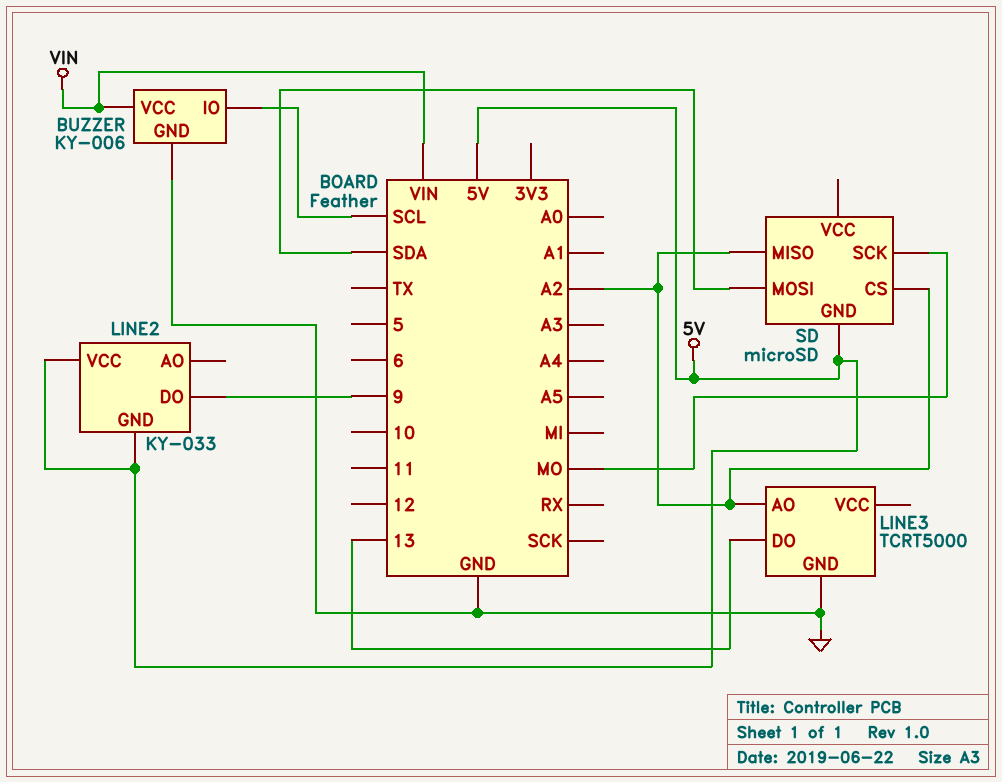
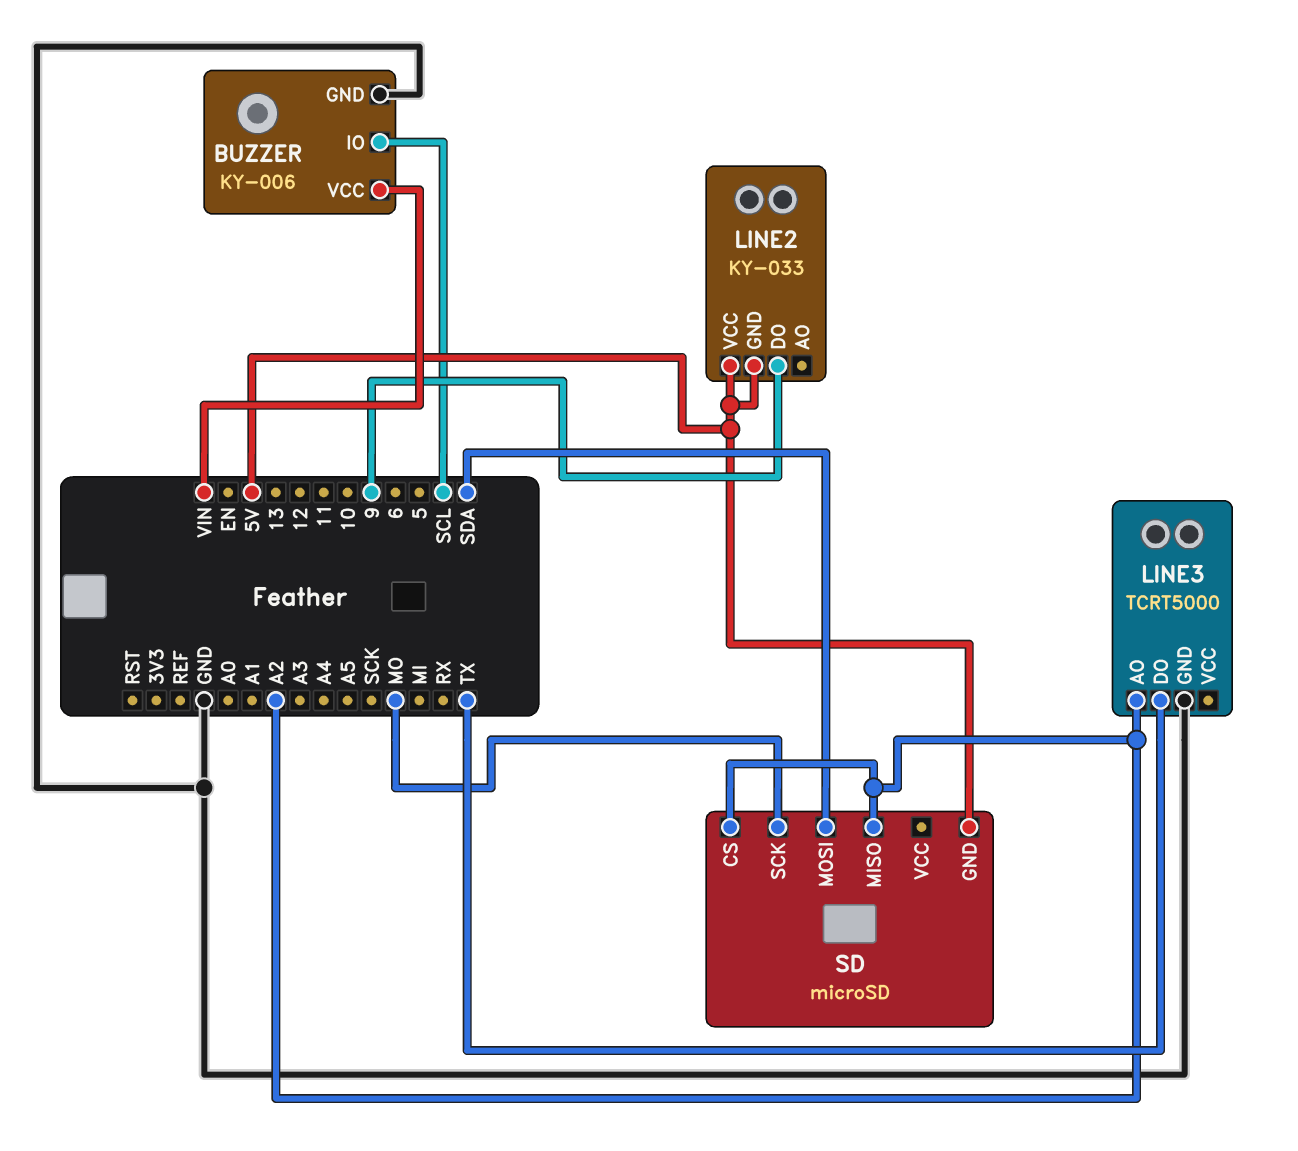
LINE3 pin DO: 13 -> TX

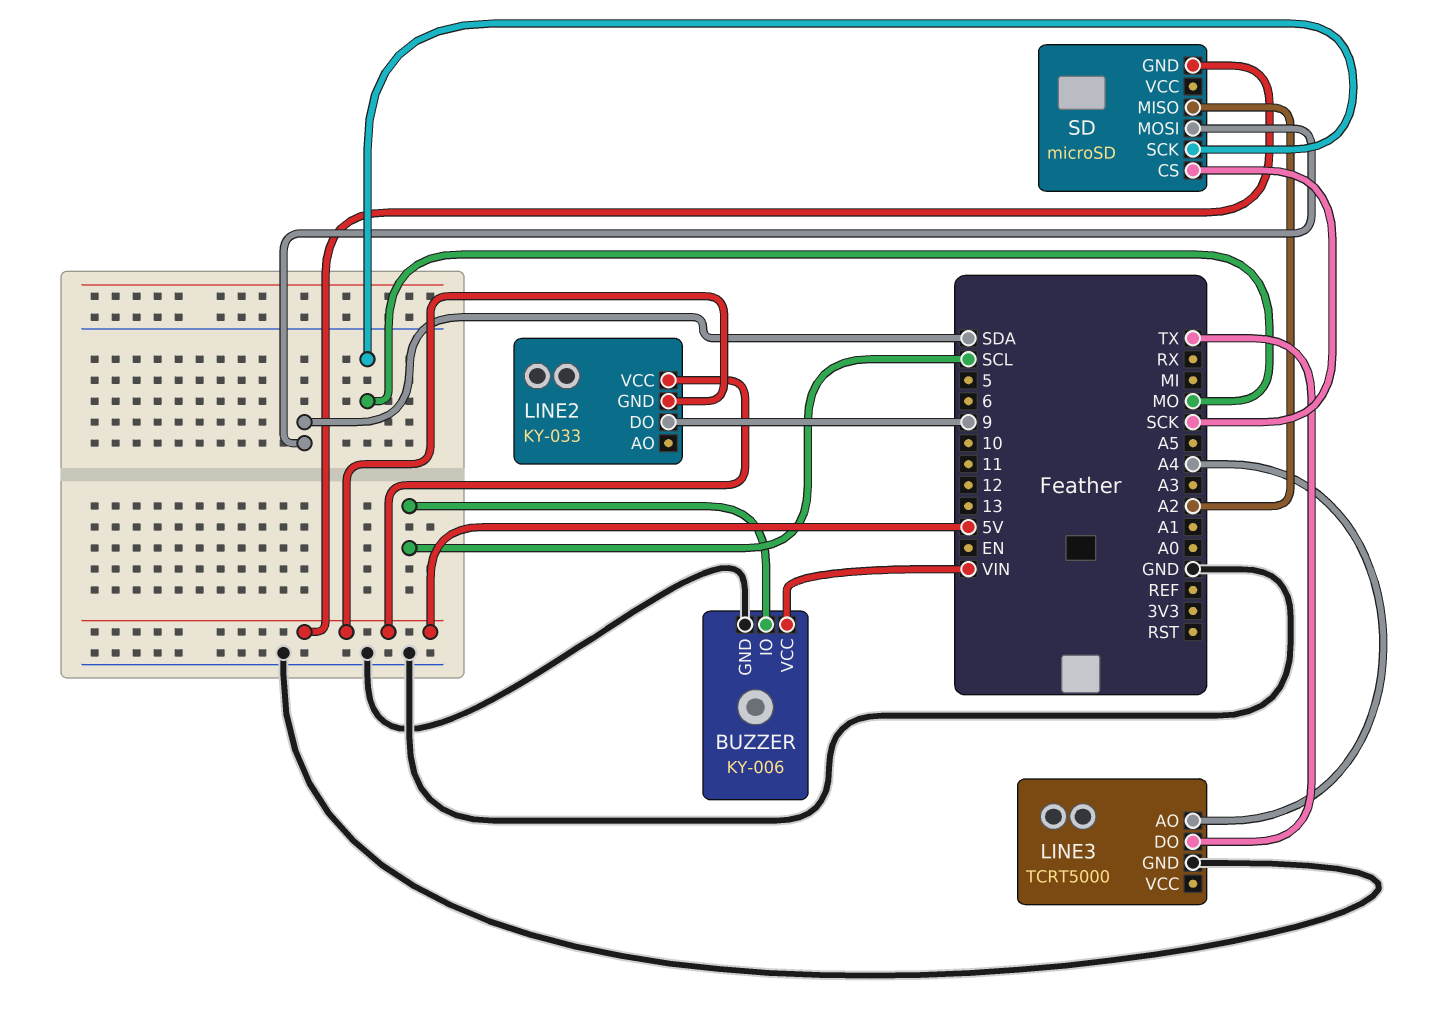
LINE3 pin AO: A2 -> A4
SD pin CS: A2 -> SCK

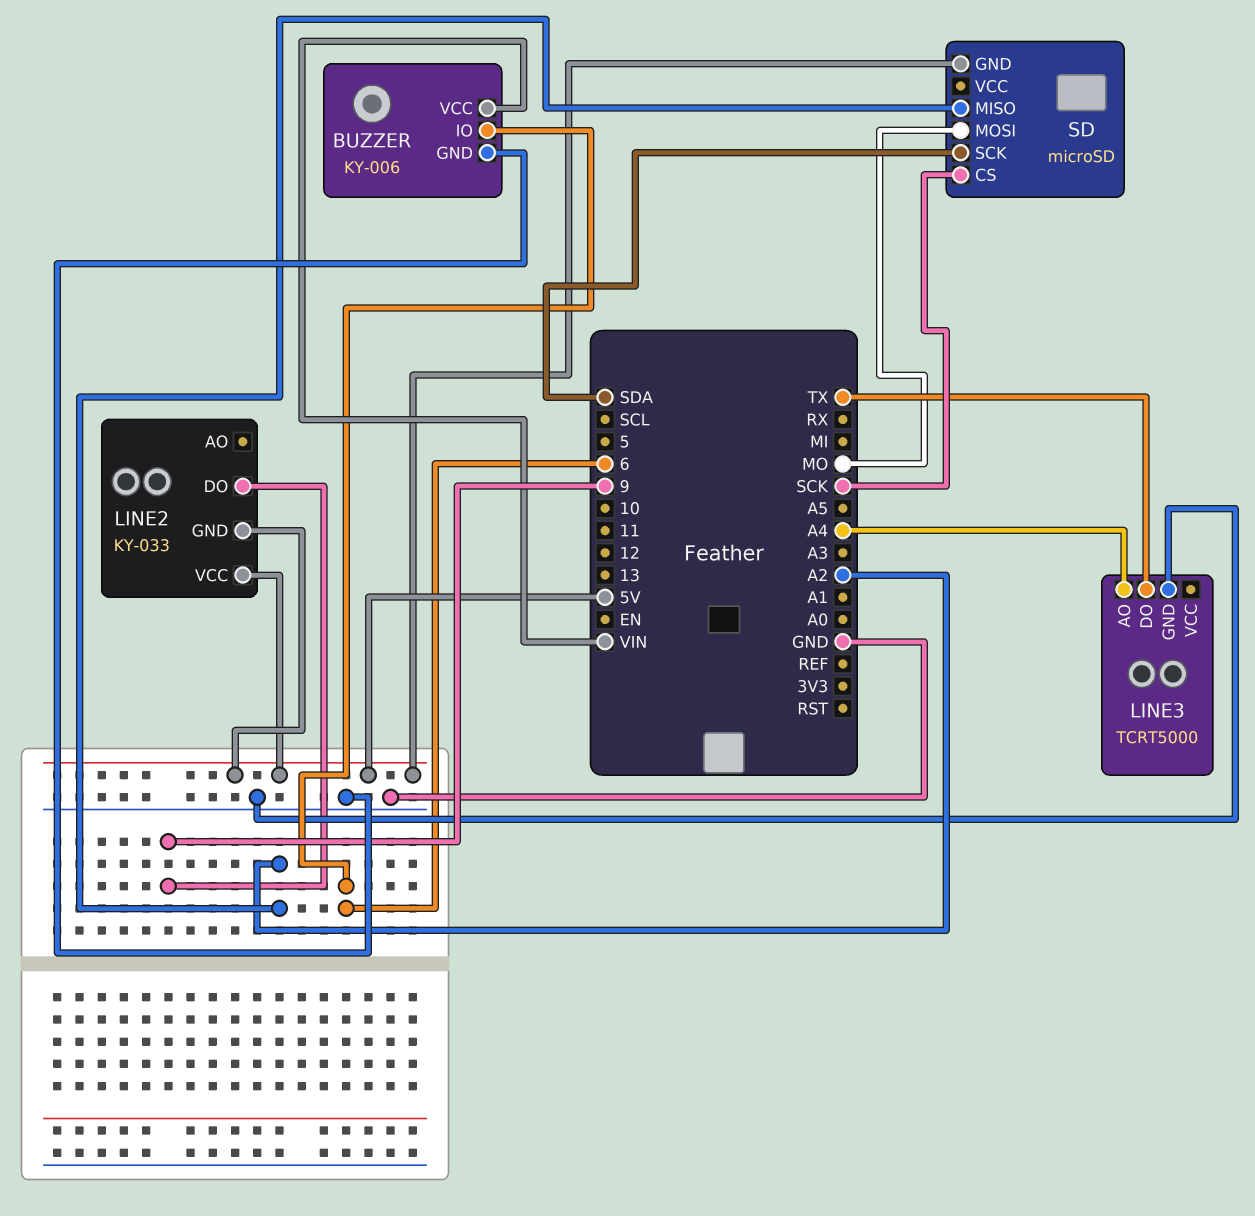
BUZZER pin IO: SCL -> 6
SD pin MOSI: SDA -> MO
SD pin SCK: MO -> SDA

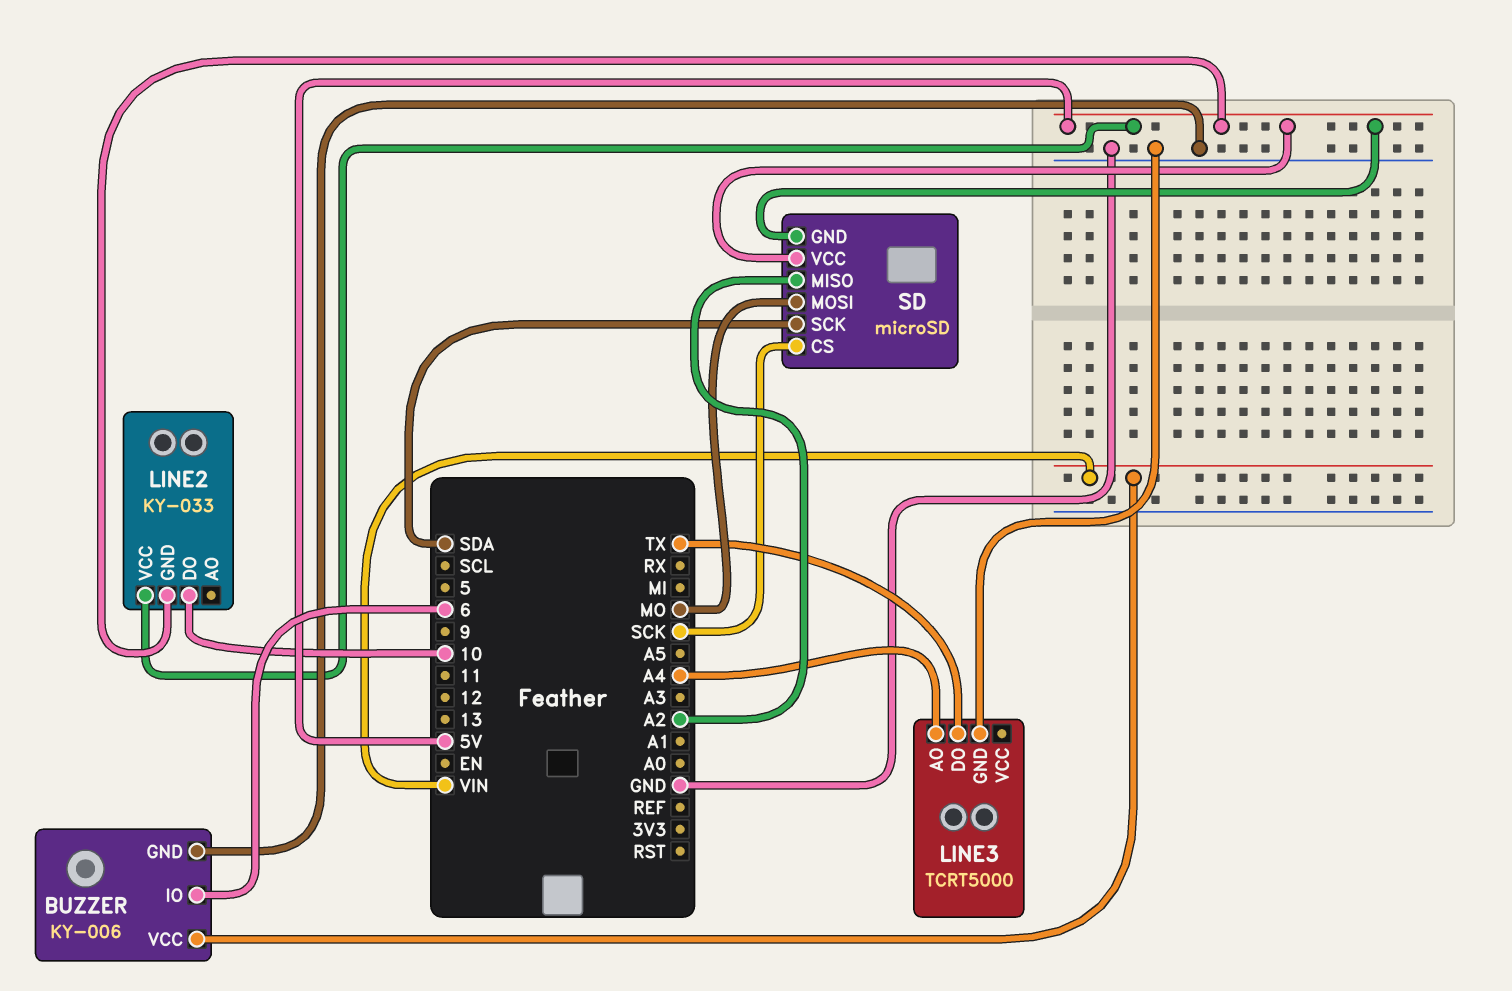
LINE2 pin DO: 9 -> 10
SD pin VCC: none -> 5V

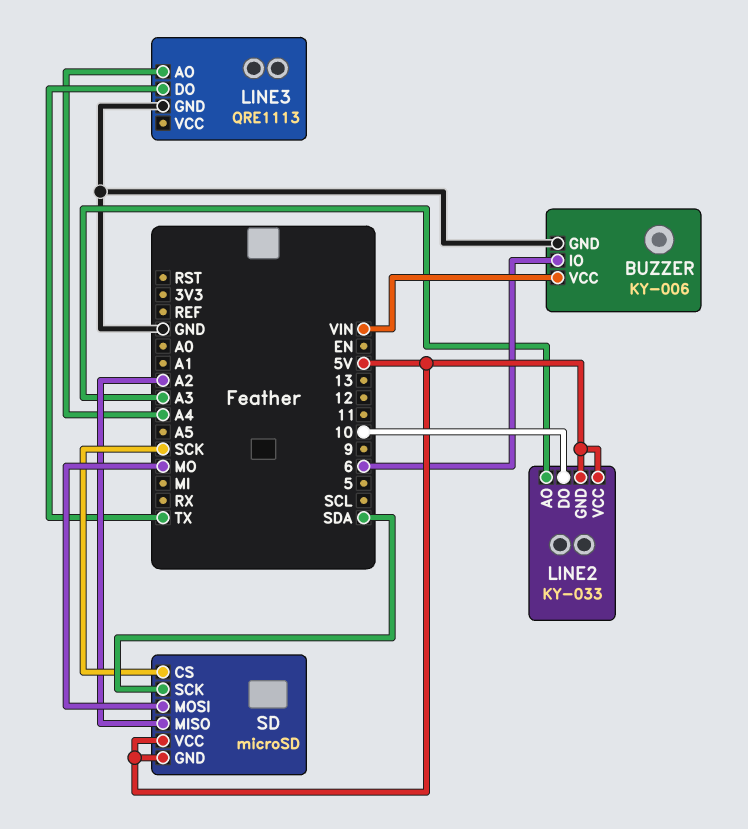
LINE2 pin AO: none -> A3
LINE3: TCRT5000 -> QRE1113

